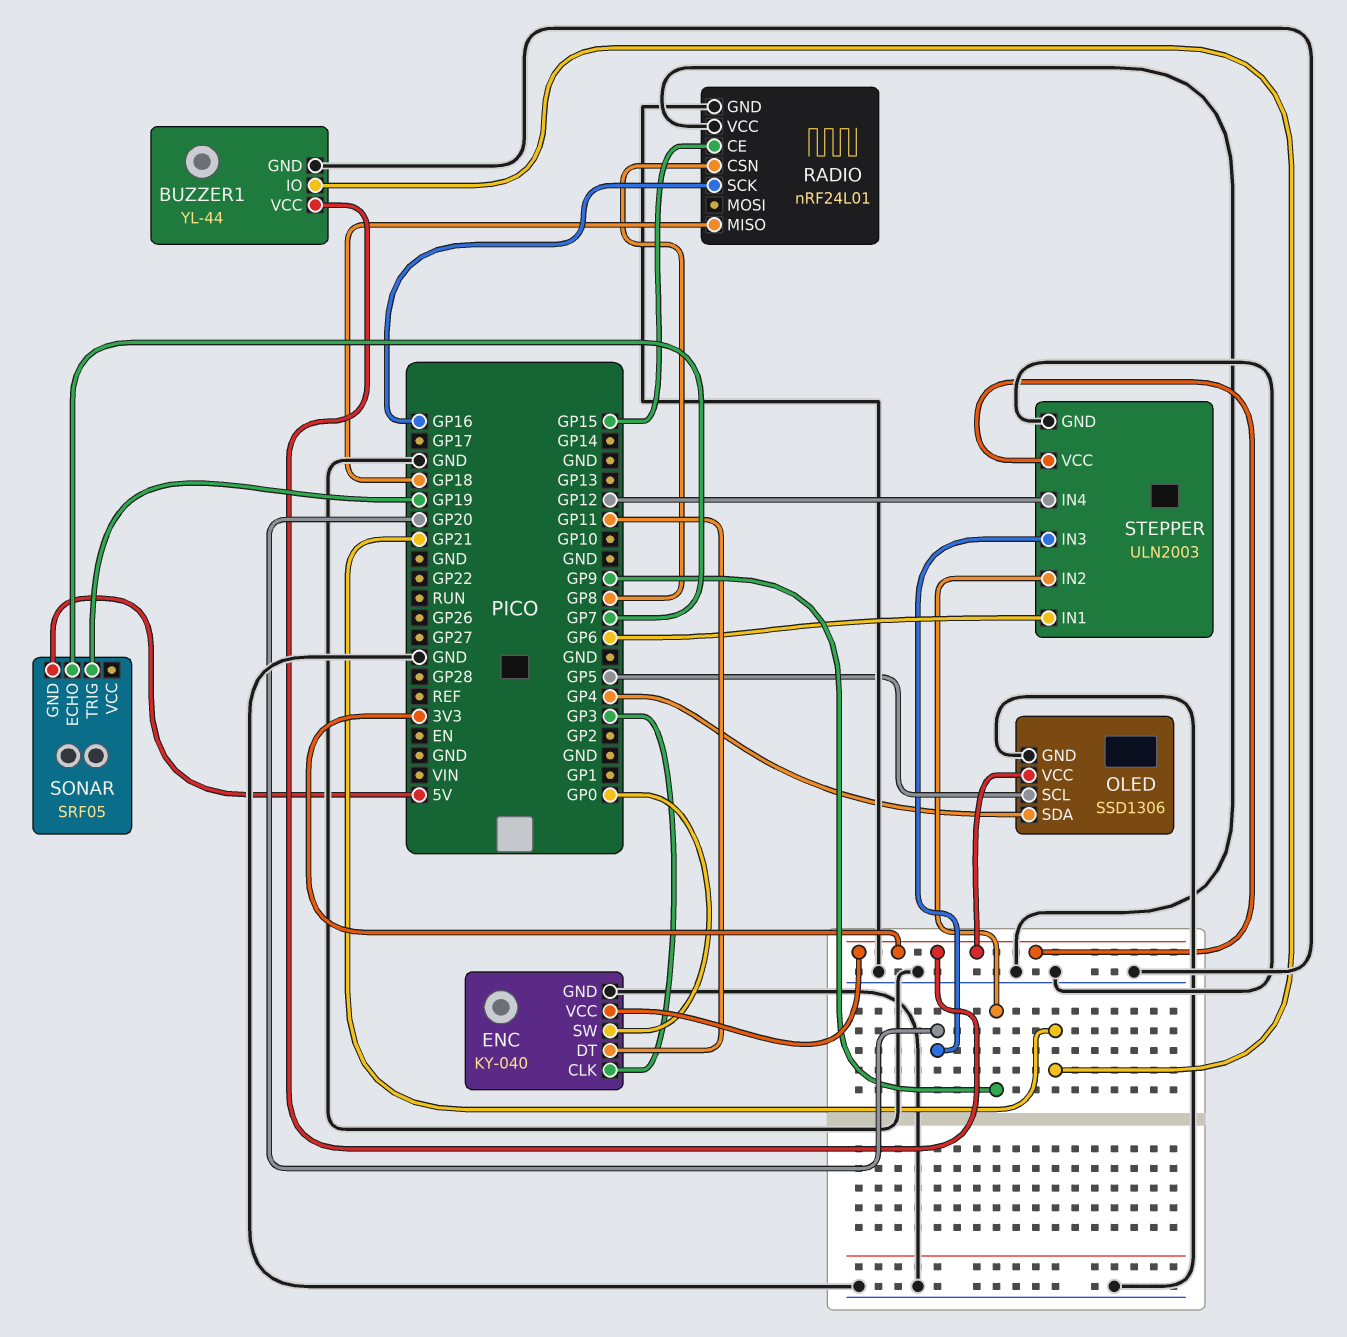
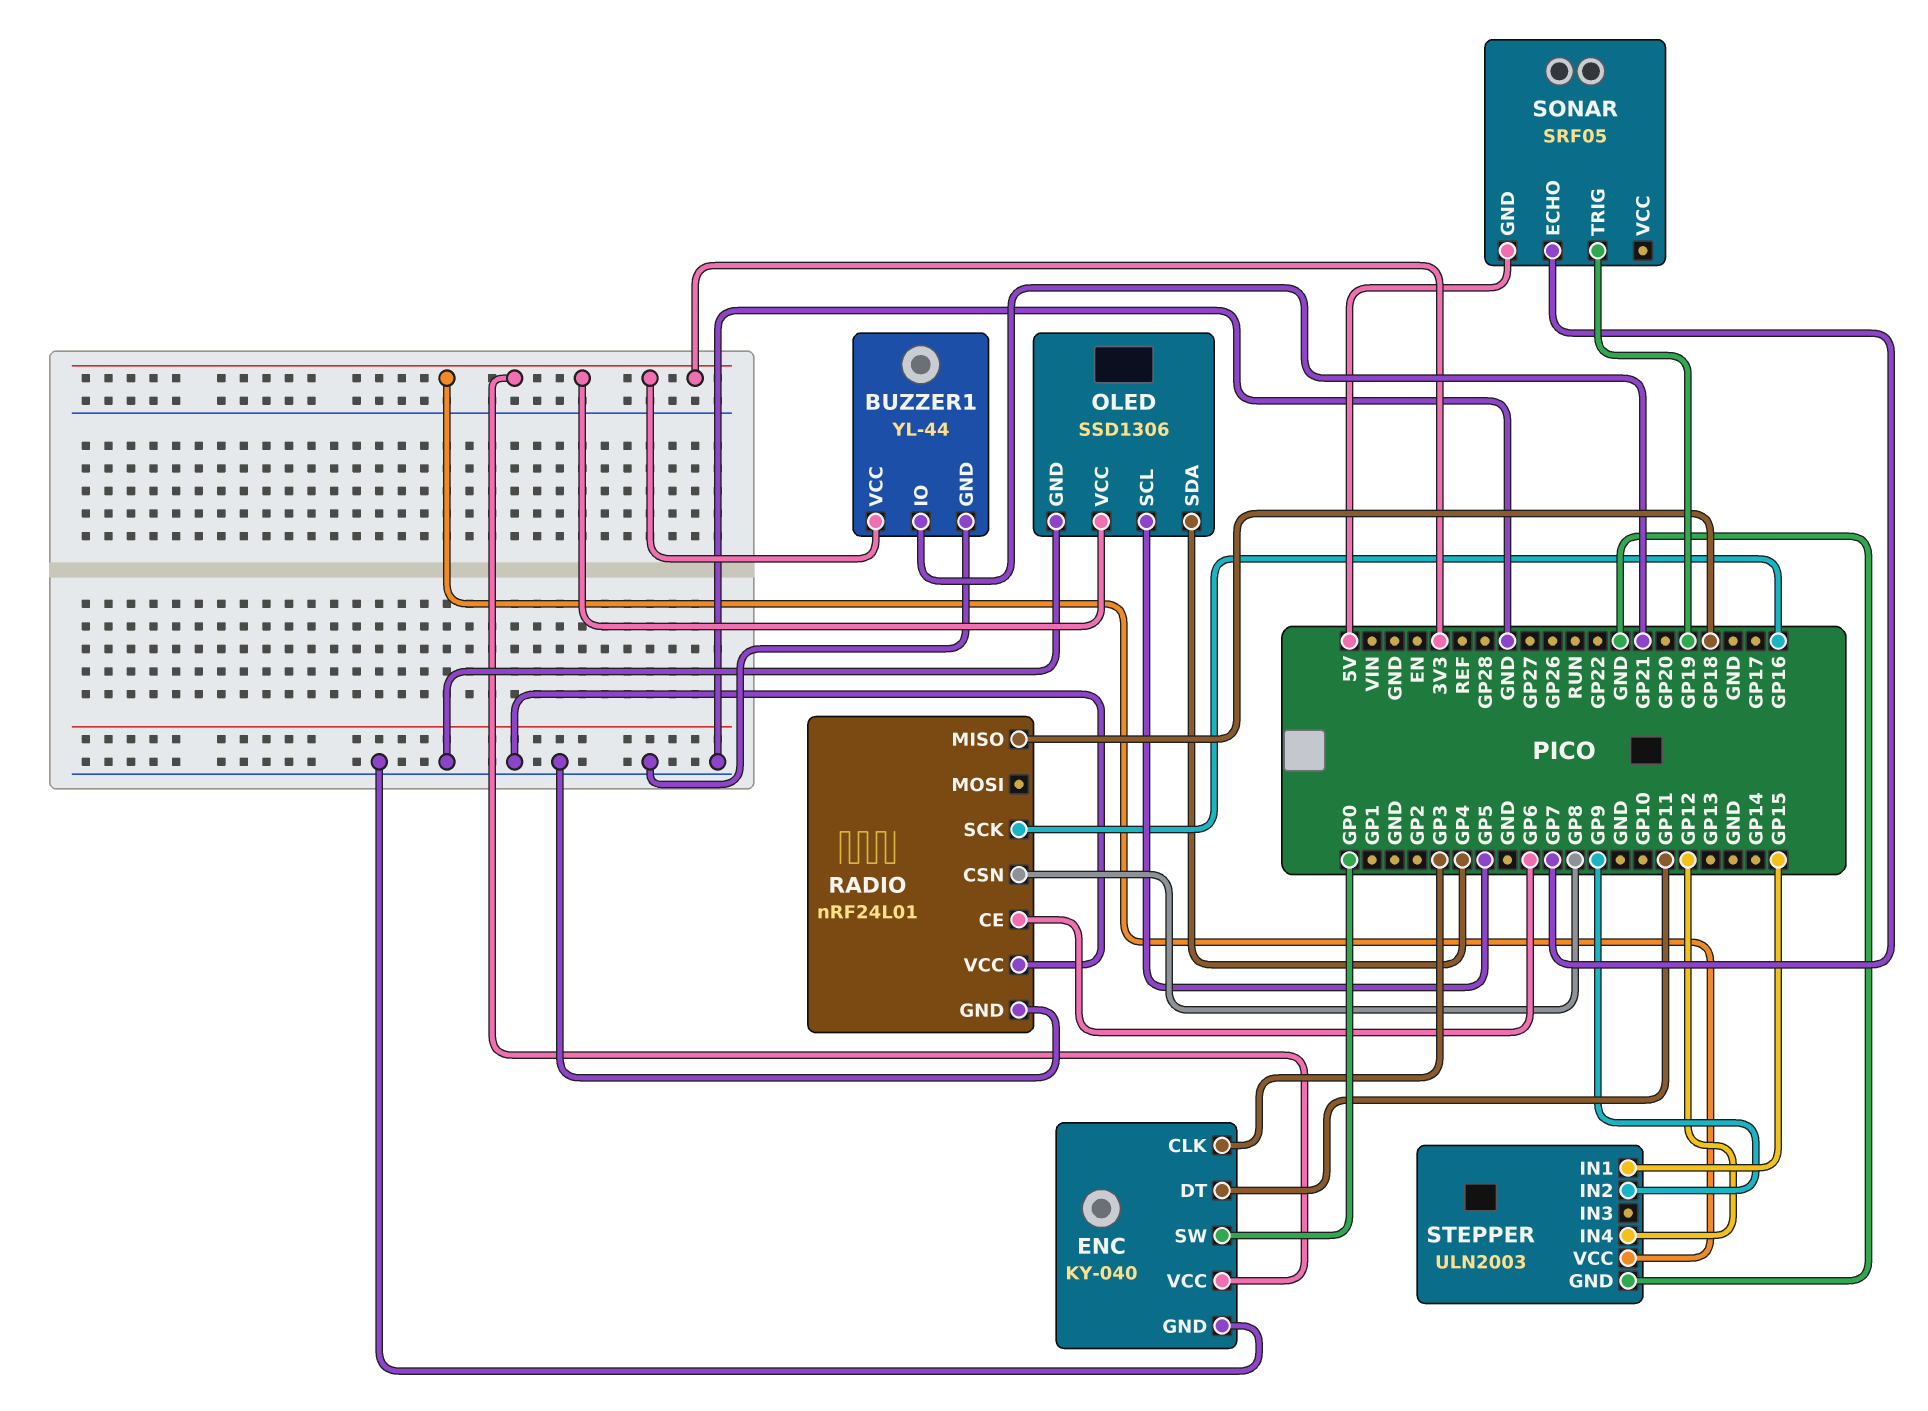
RADIO pin CE: GP15 -> GP6
STEPPER pin IN1: GP6 -> GP15
STEPPER pin IN3: GP20 -> none

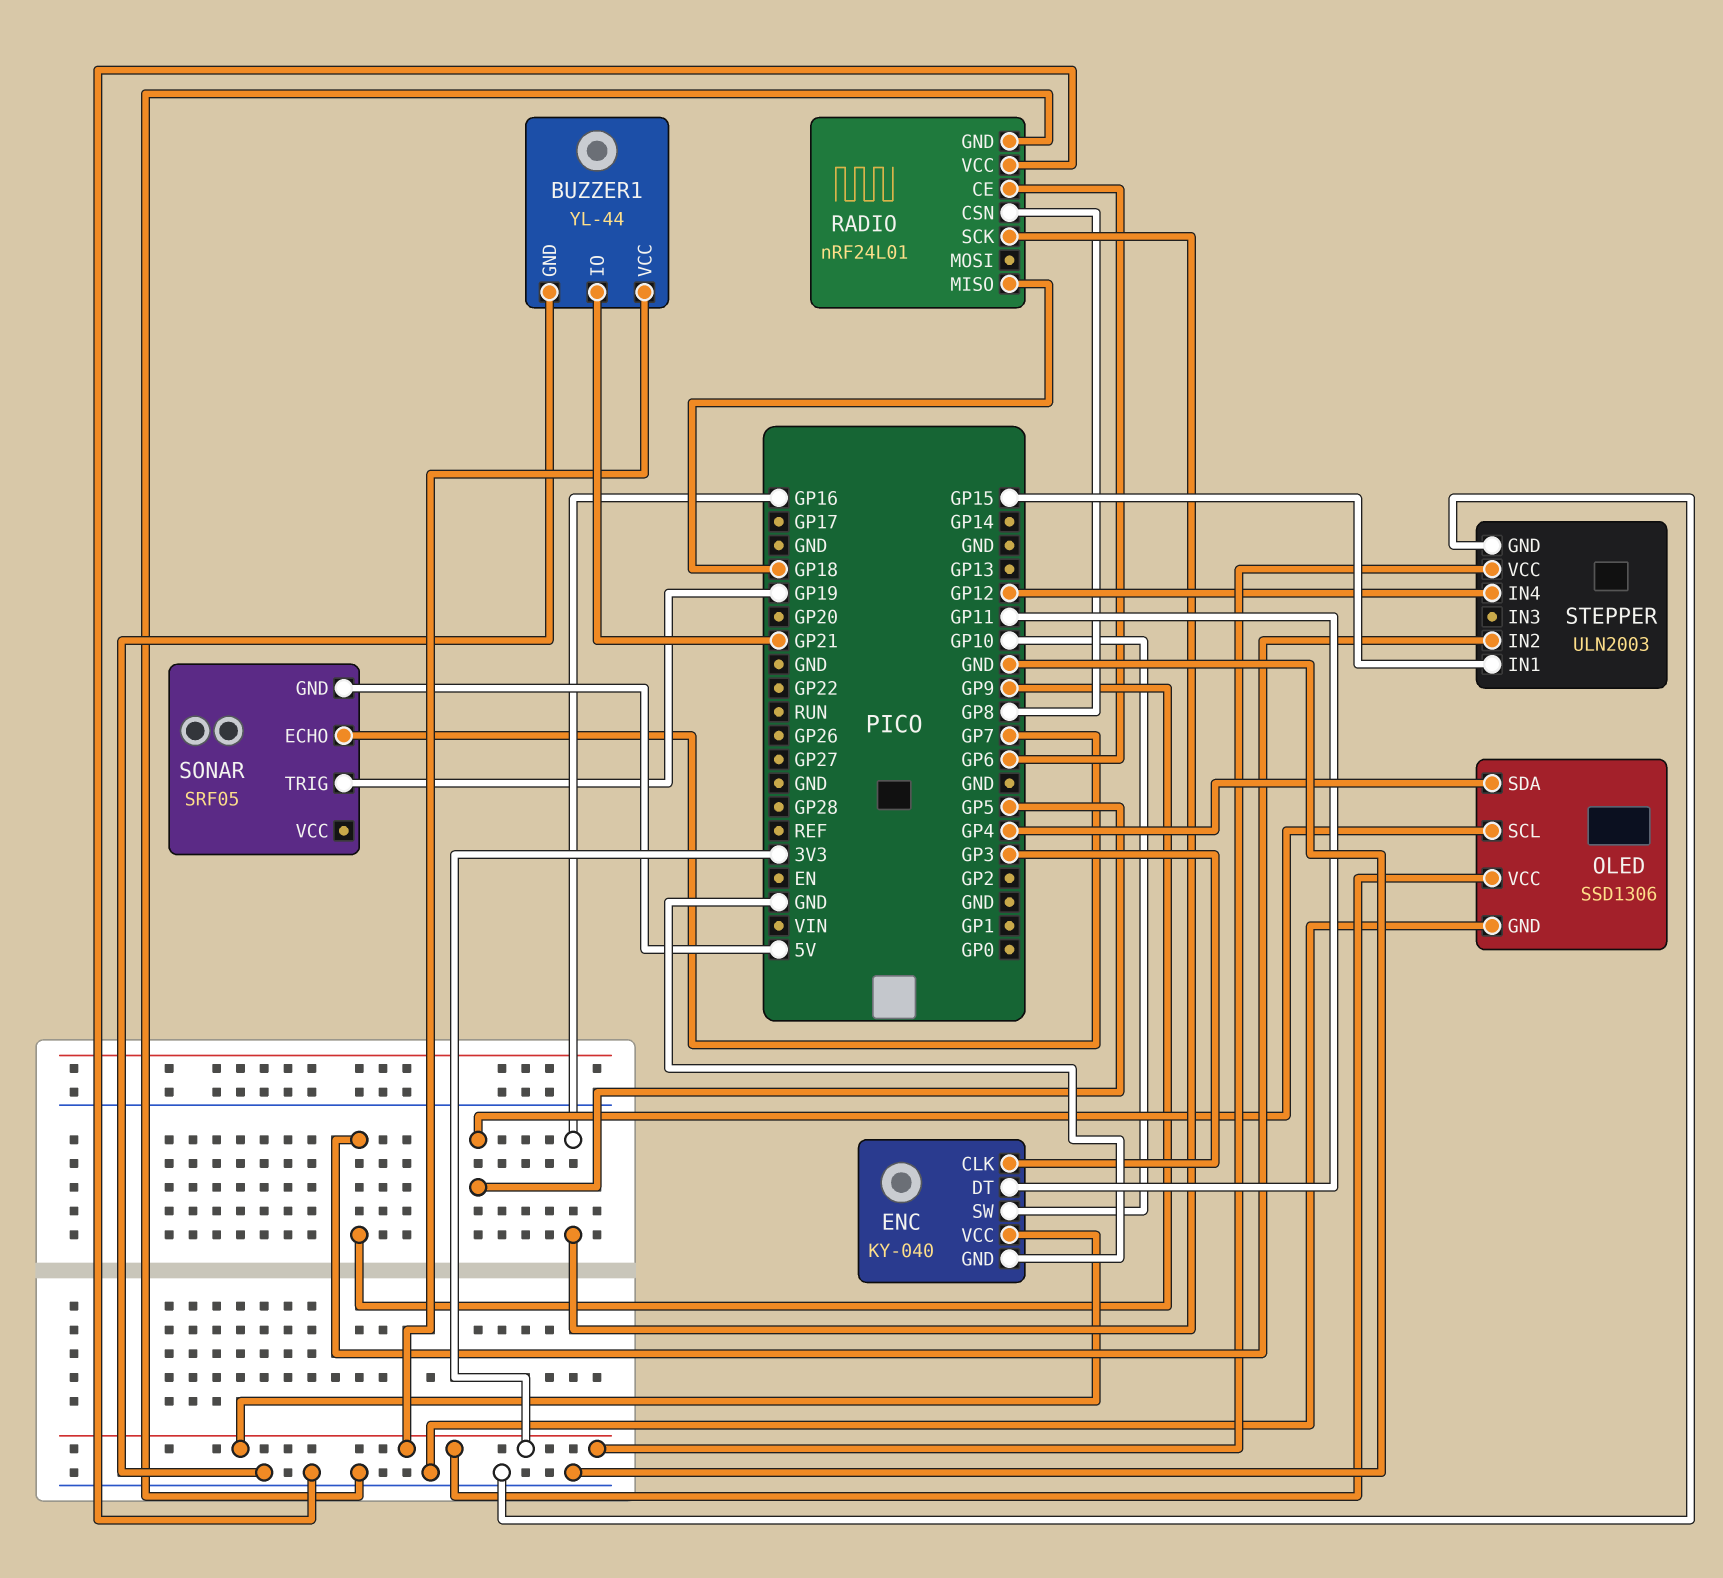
ENC pin SW: GP0 -> GP10

